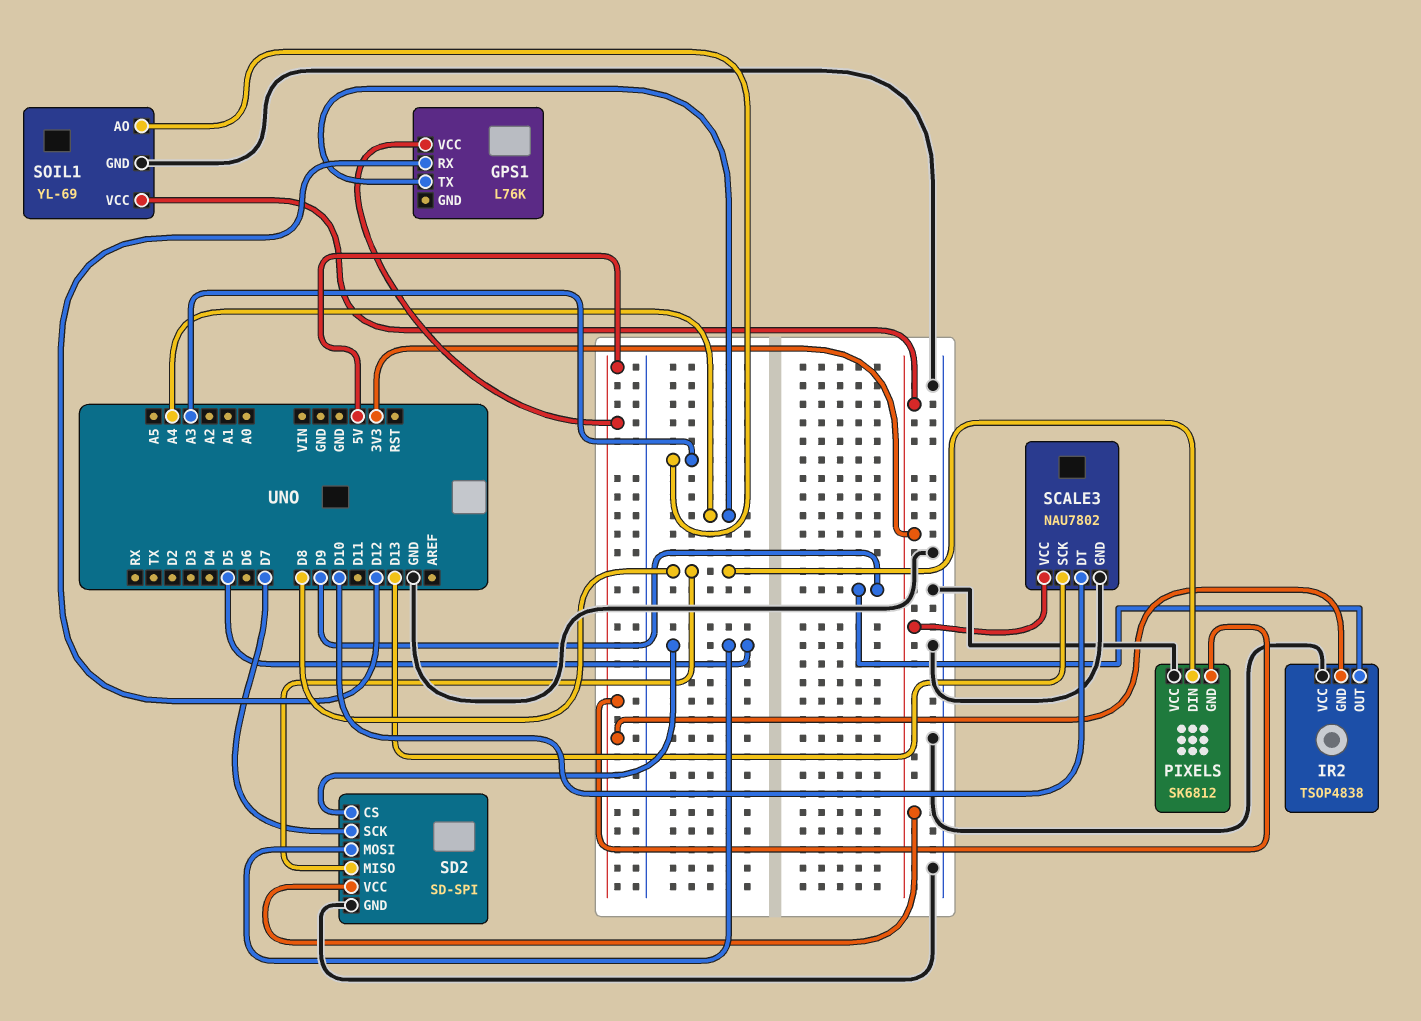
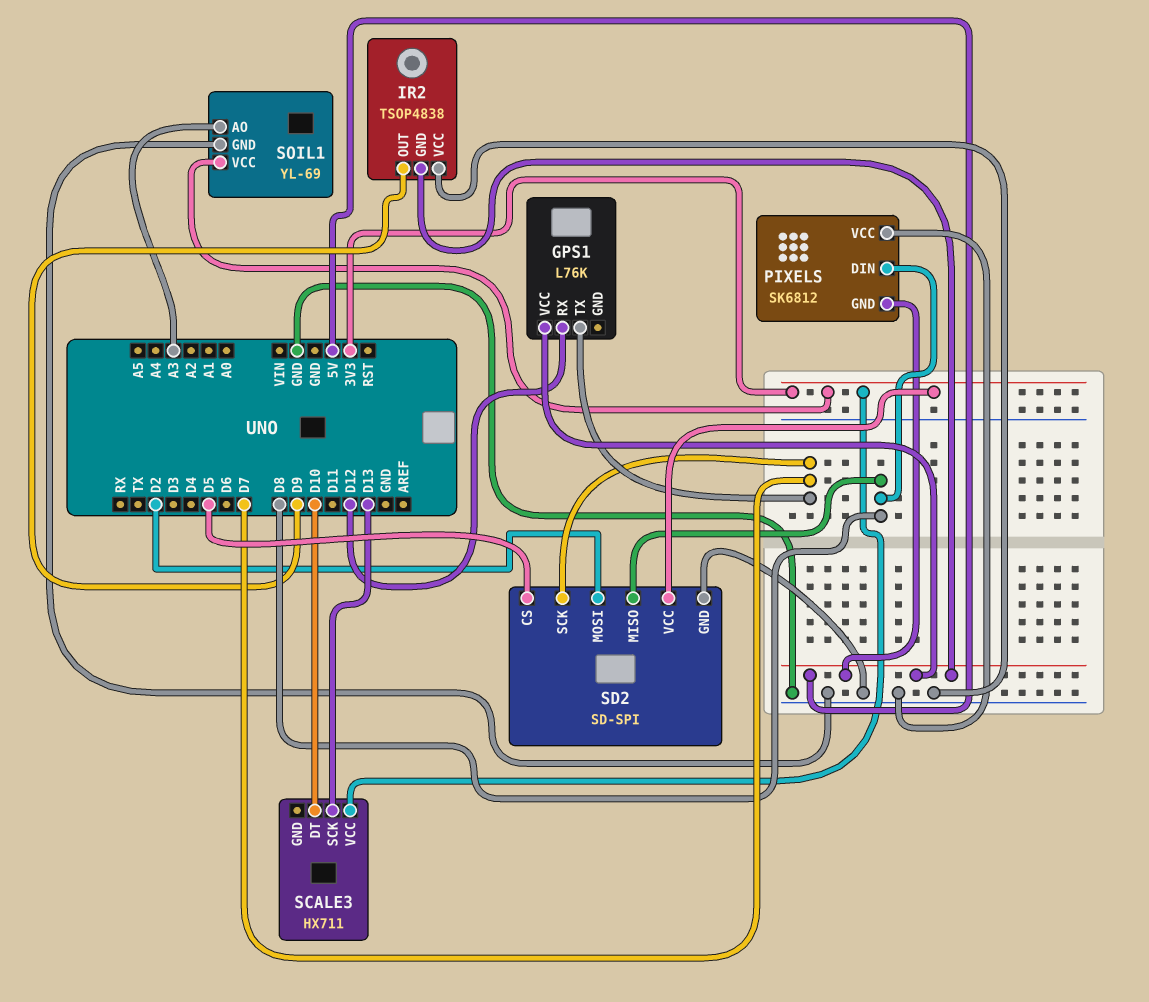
GPS1 pin TX: A4 -> D7
SCALE3: NAU7802 -> HX711
SCALE3 pin GND: GND -> none
SD2 pin MOSI: D5 -> D2

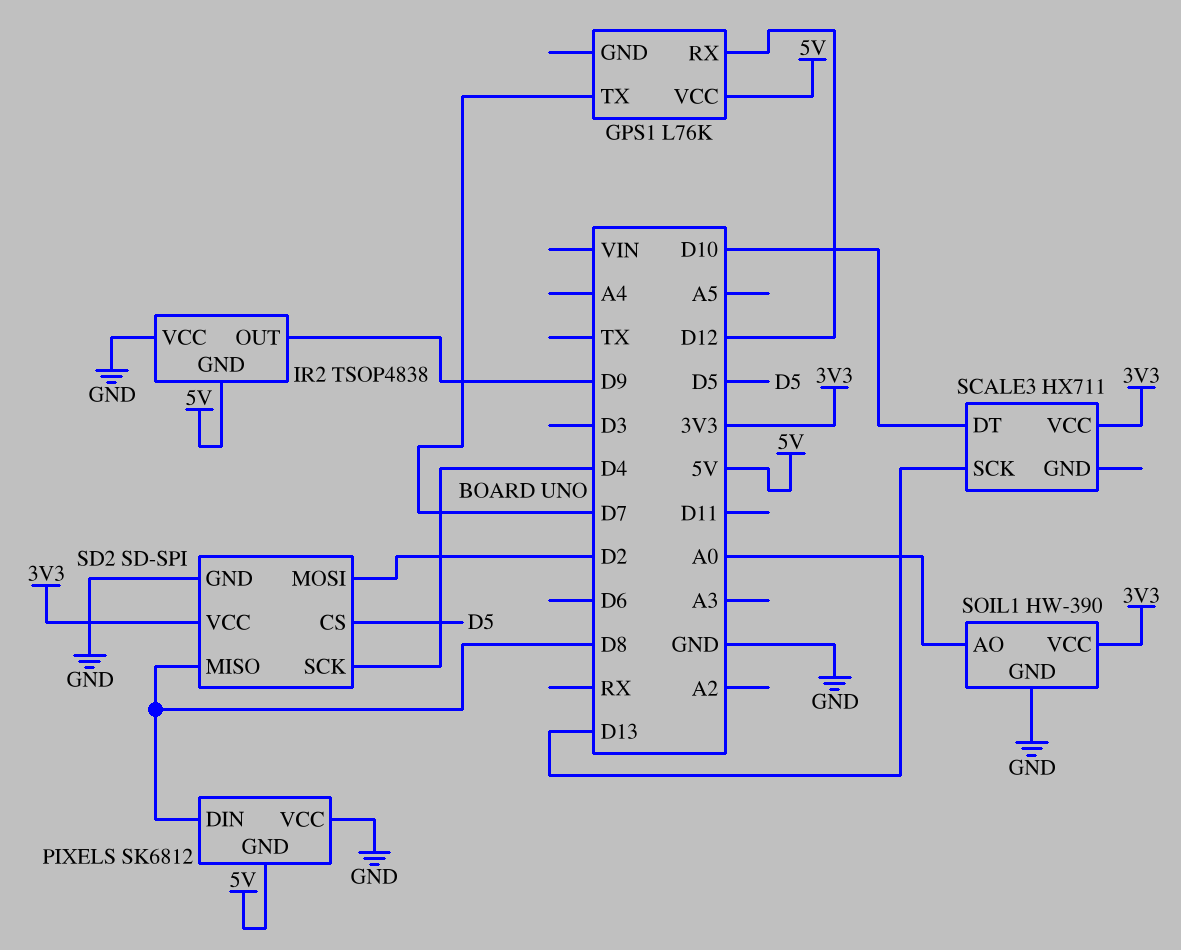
SD2 pin SCK: D7 -> D4
SOIL1: YL-69 -> HW-390
SOIL1 pin AO: A3 -> A0

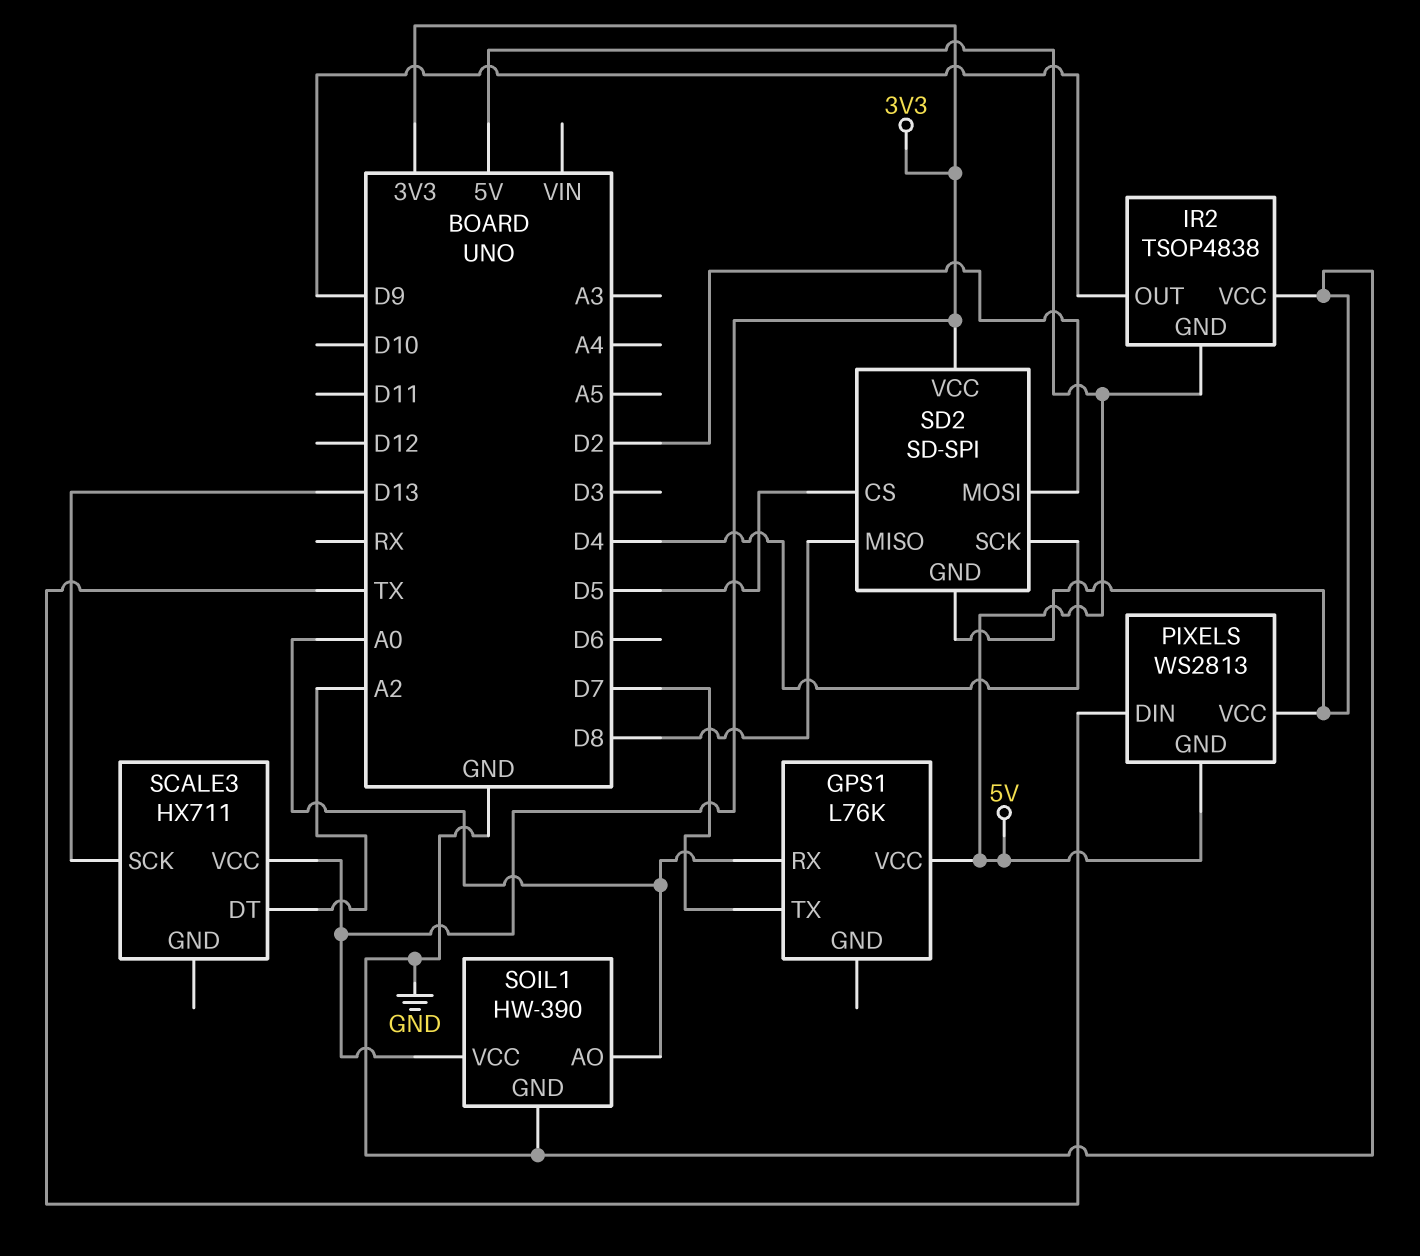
GPS1 pin RX: D12 -> A0
PIXELS: SK6812 -> WS2813
PIXELS pin DIN: D8 -> TX
SCALE3 pin DT: D10 -> A2

